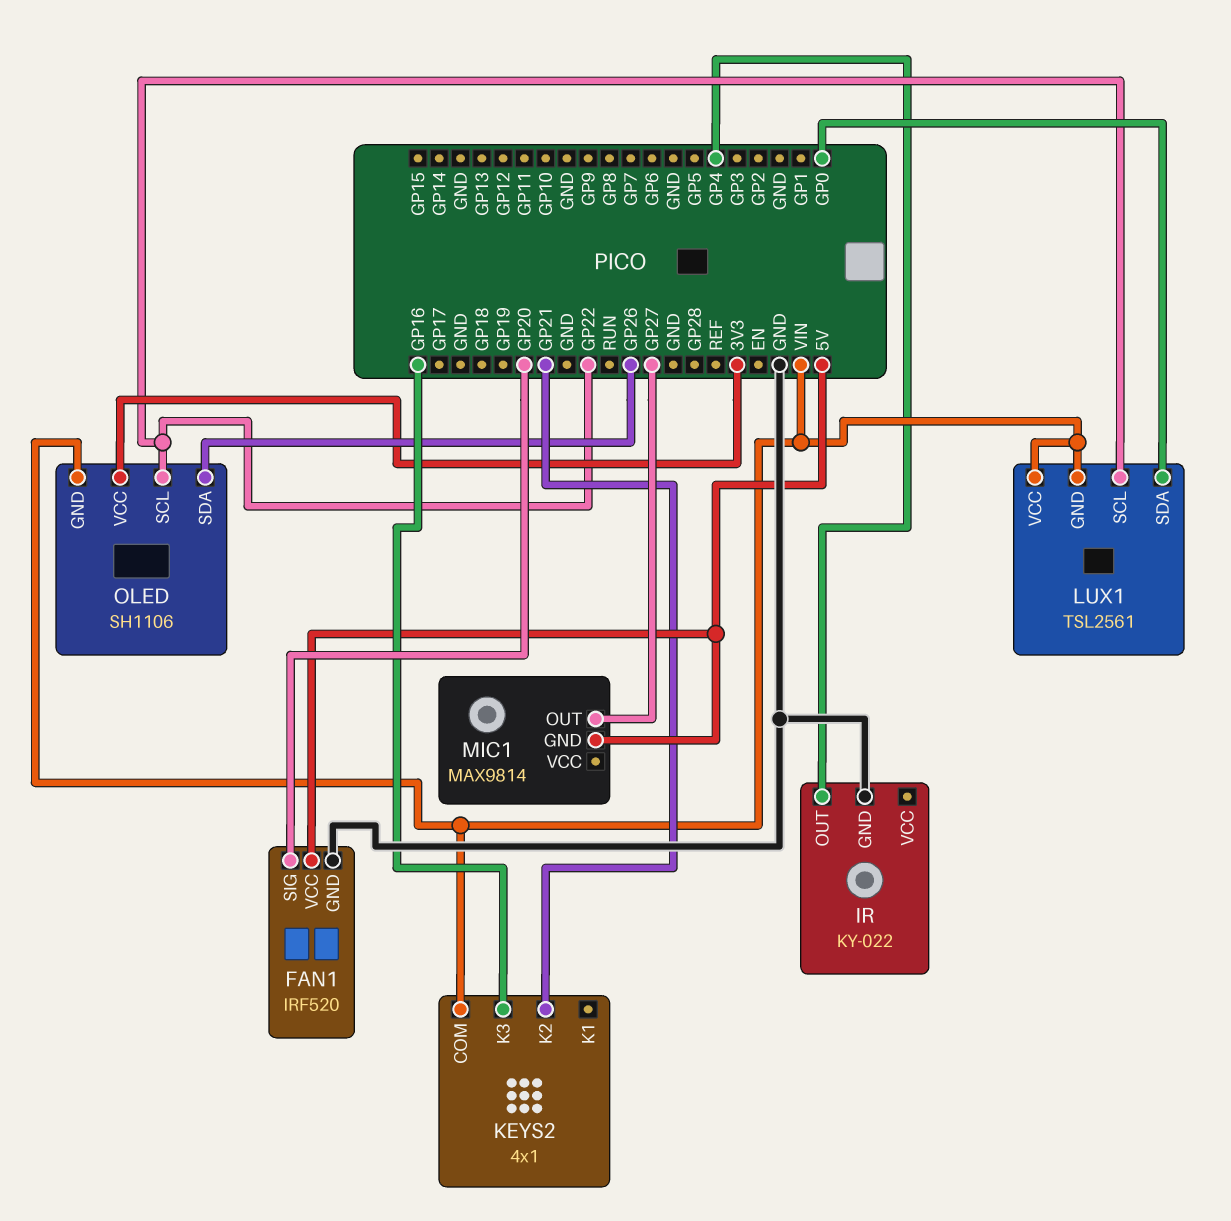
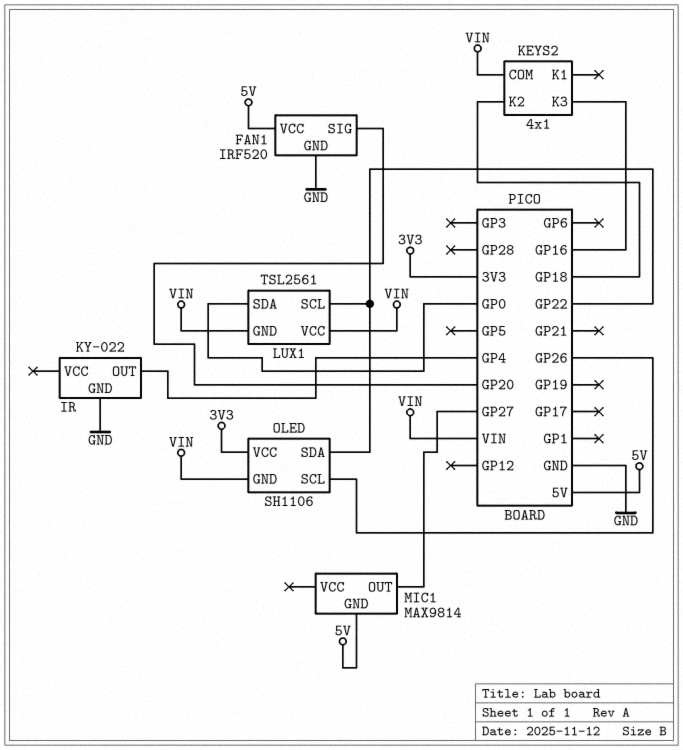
KEYS2 pin K2: GP21 -> GP18
OLED pin SCL: GP22 -> GP26
OLED pin SDA: GP26 -> GP22

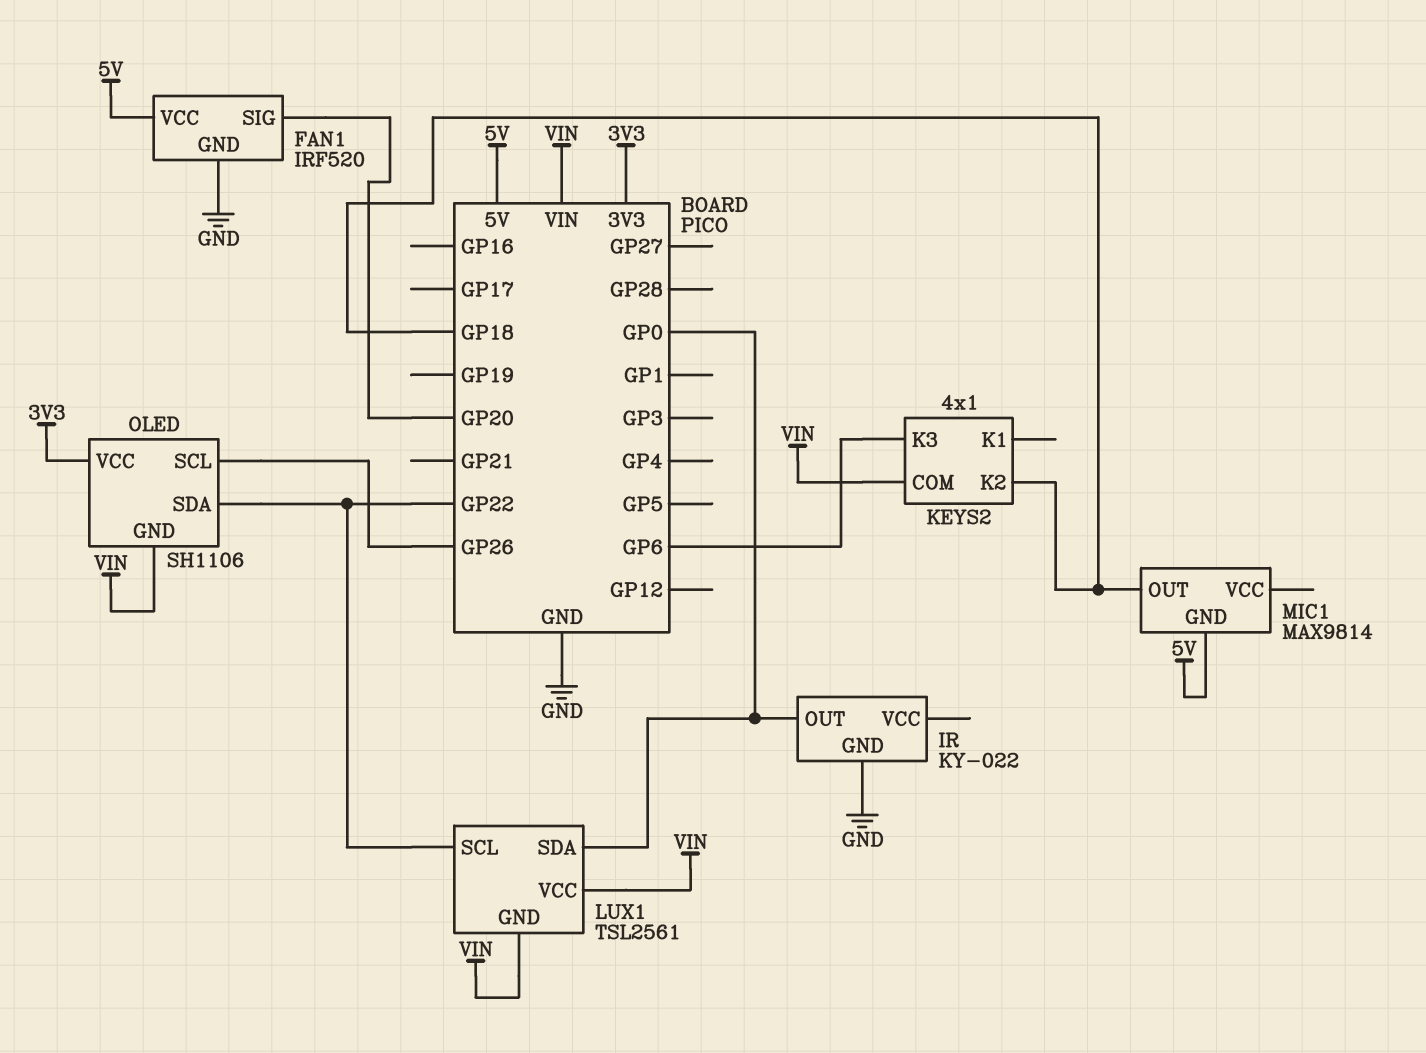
IR pin OUT: GP4 -> GP0
KEYS2 pin K3: GP16 -> GP6
MIC1 pin OUT: GP27 -> GP18

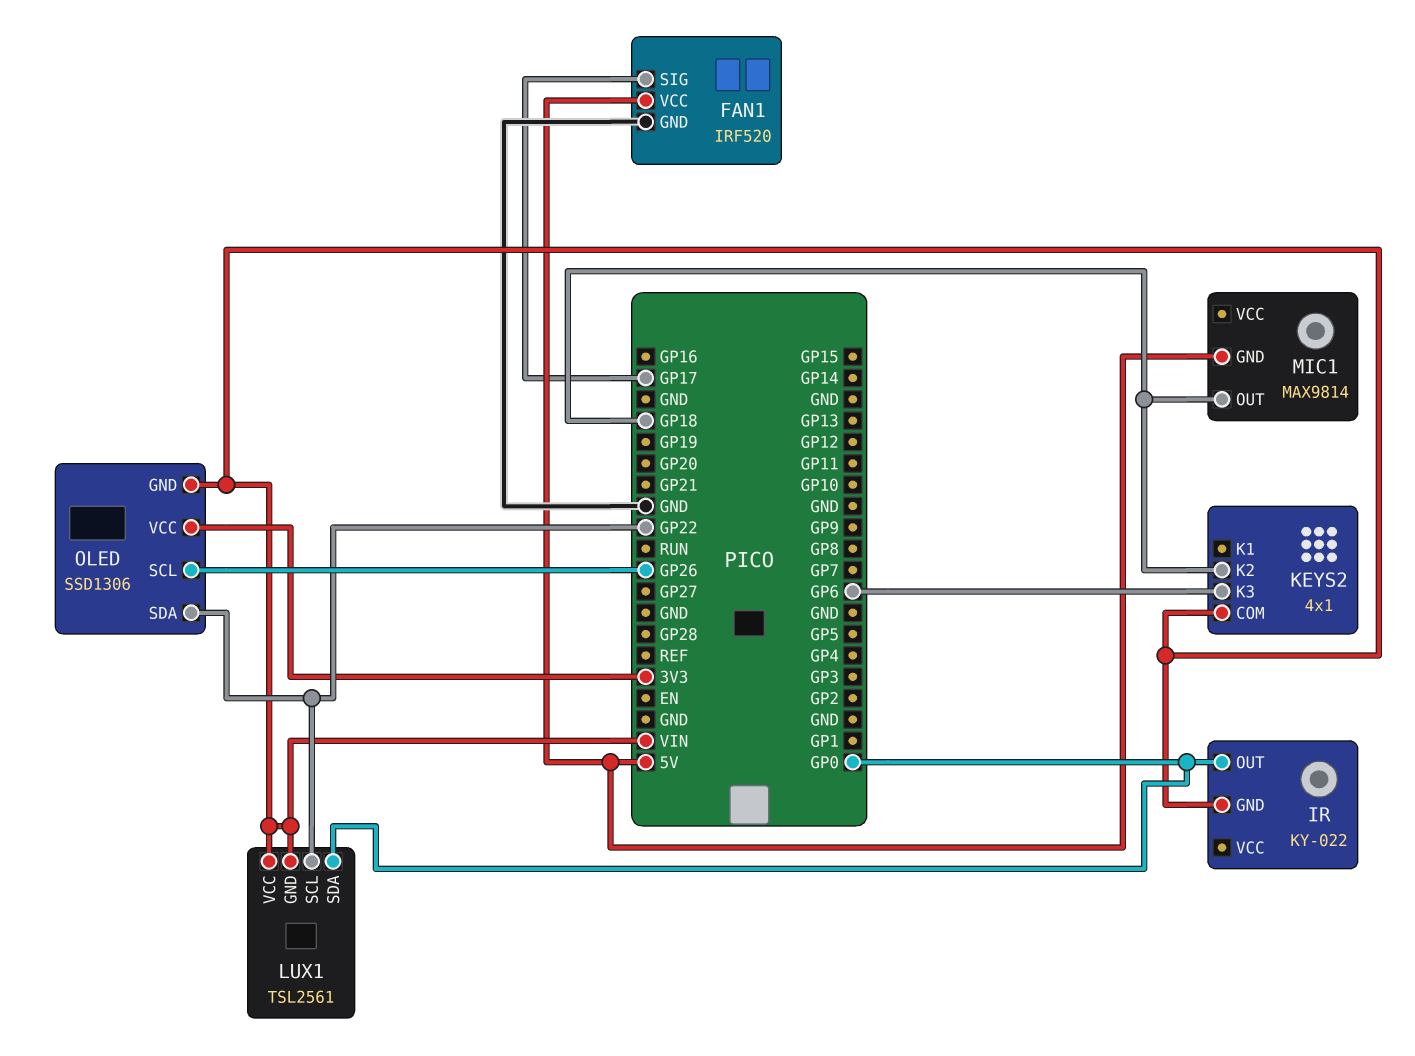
FAN1 pin SIG: GP20 -> GP17
IR pin GND: GND -> VIN
OLED: SH1106 -> SSD1306

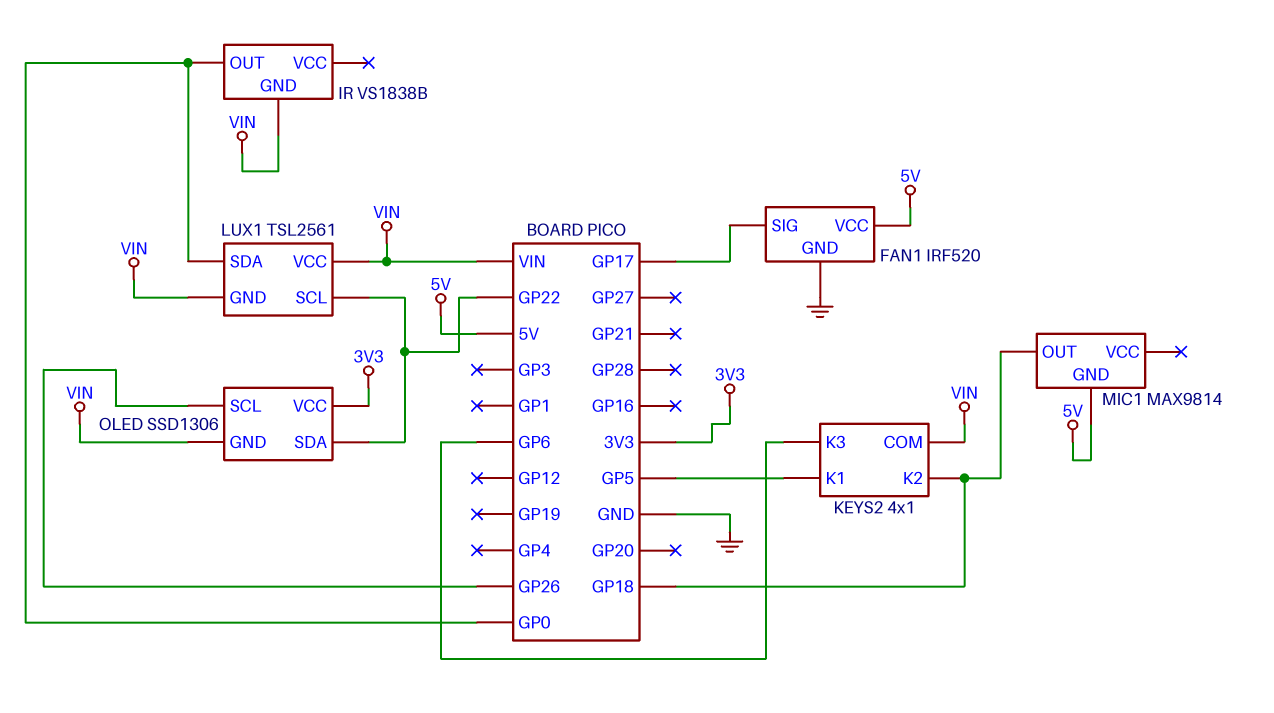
IR: KY-022 -> VS1838B
KEYS2 pin K1: none -> GP5

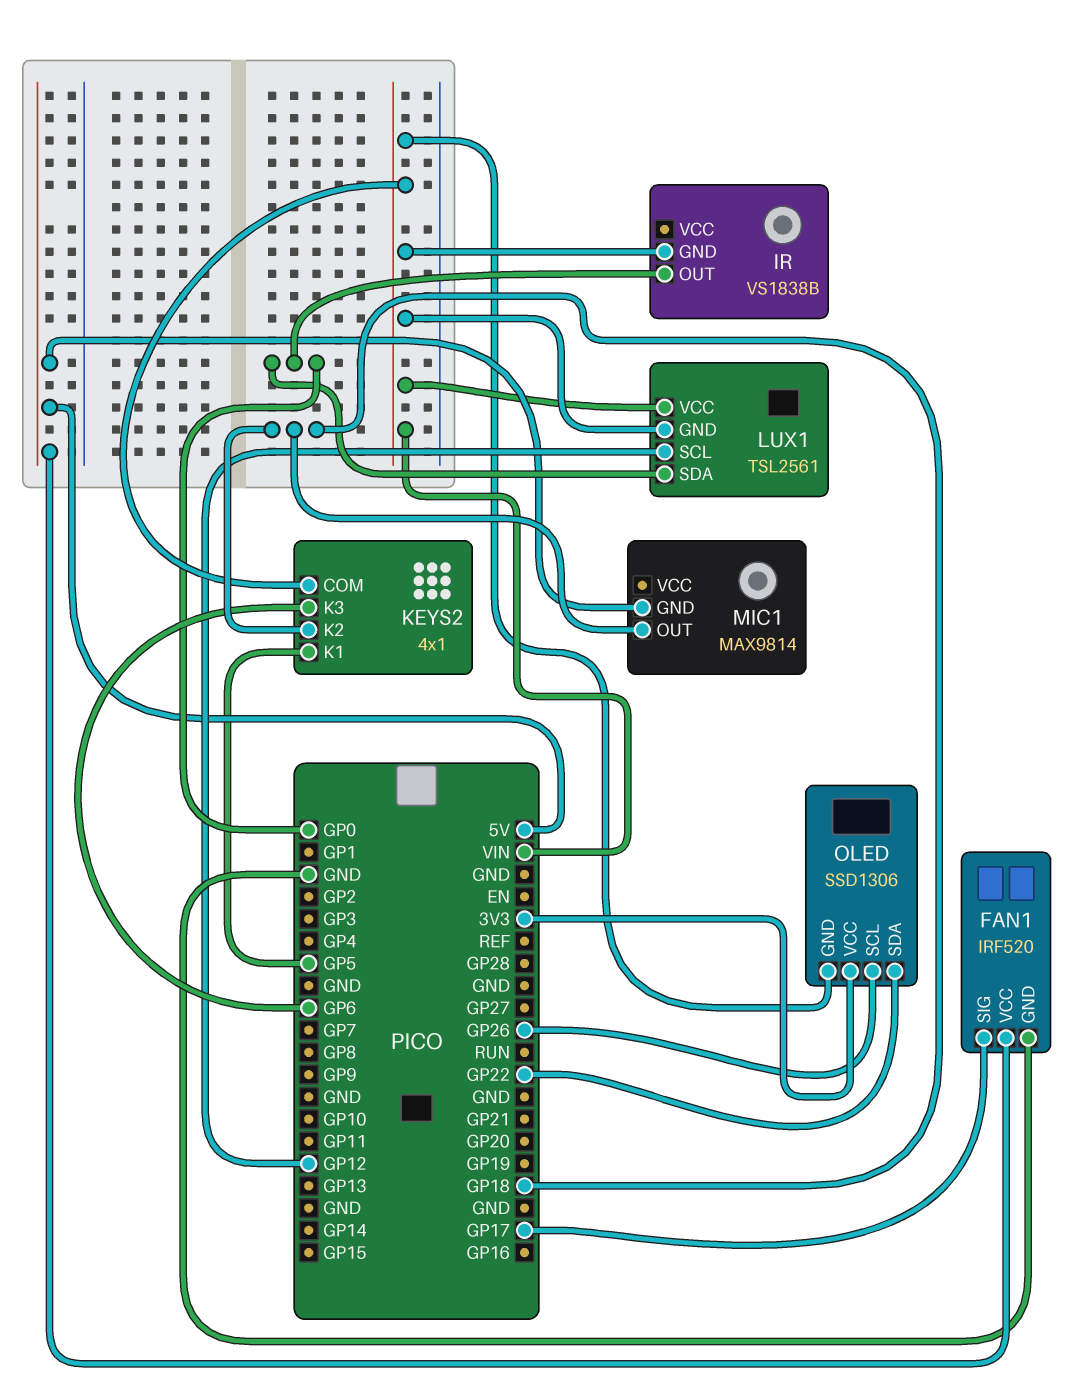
LUX1 pin SCL: GP22 -> GP12

